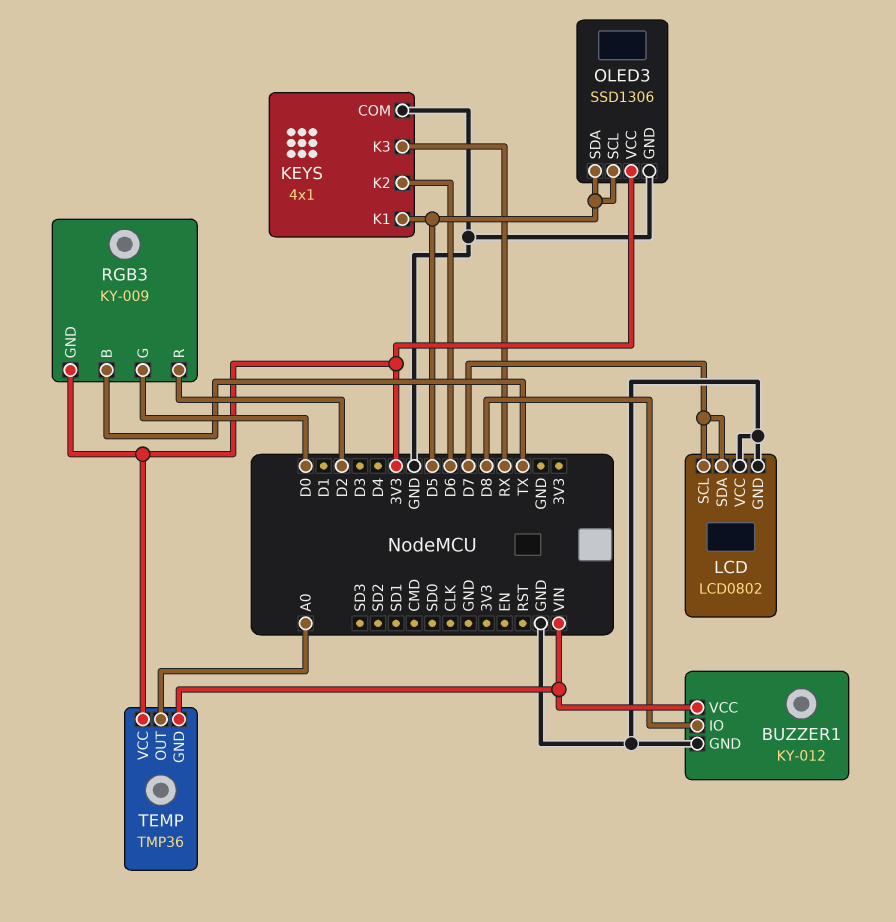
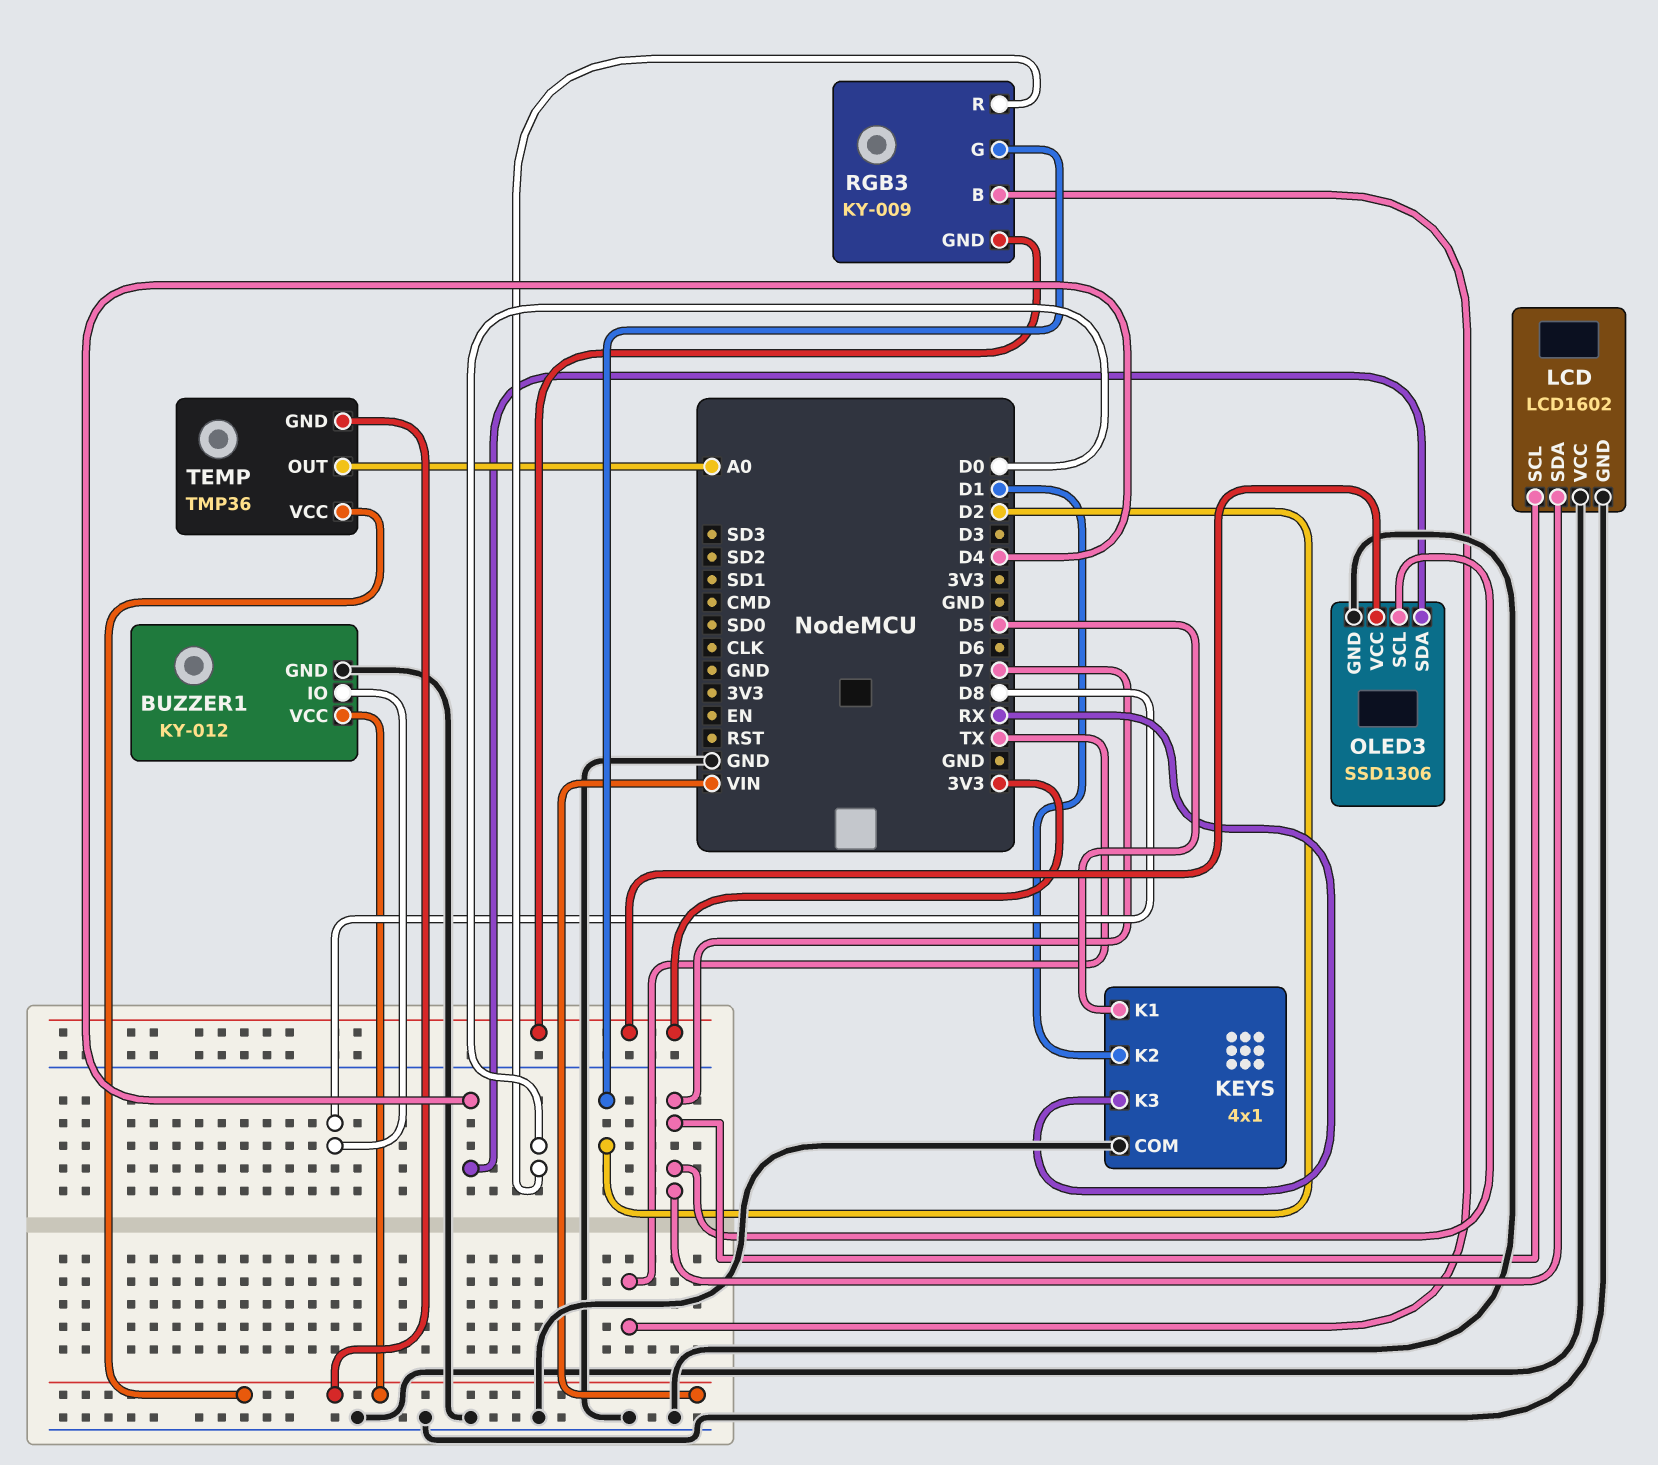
KEYS pin K2: D6 -> D1
LCD: LCD0802 -> LCD1602
OLED3 pin SCL: D5 -> D7
OLED3 pin SDA: D5 -> D4
RGB3 pin G: D0 -> D2
RGB3 pin R: D2 -> D0
TEMP pin VCC: 3V3 -> VIN

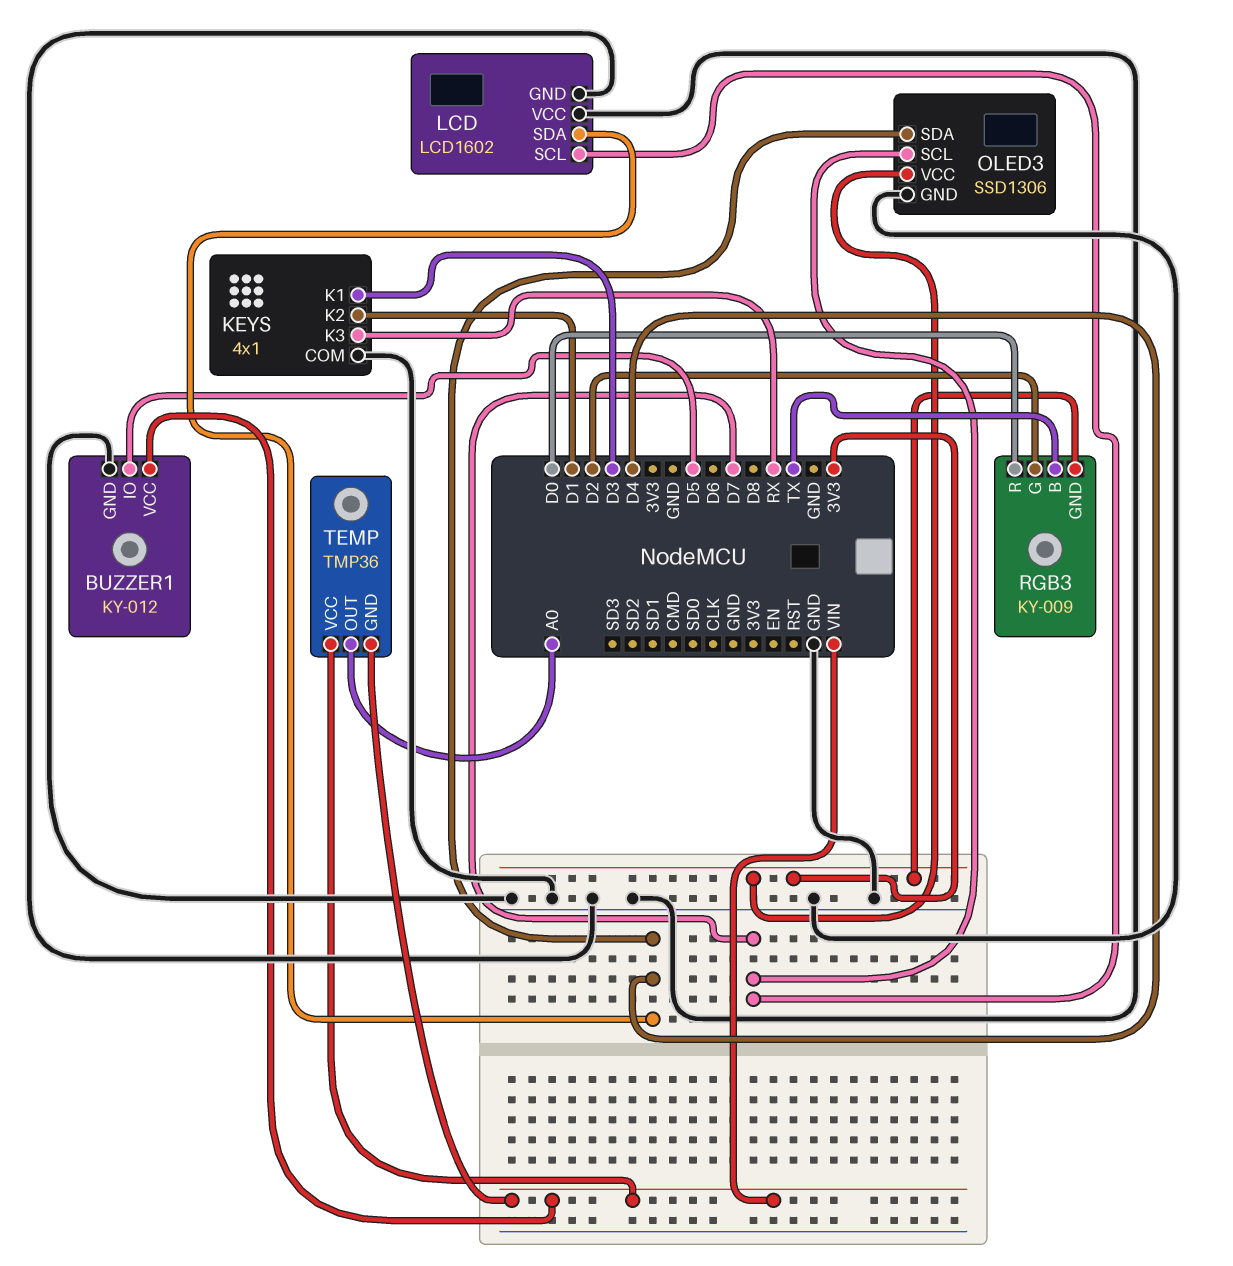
BUZZER1 pin IO: D8 -> D5
KEYS pin K1: D5 -> D3
LCD pin SDA: D7 -> D4

